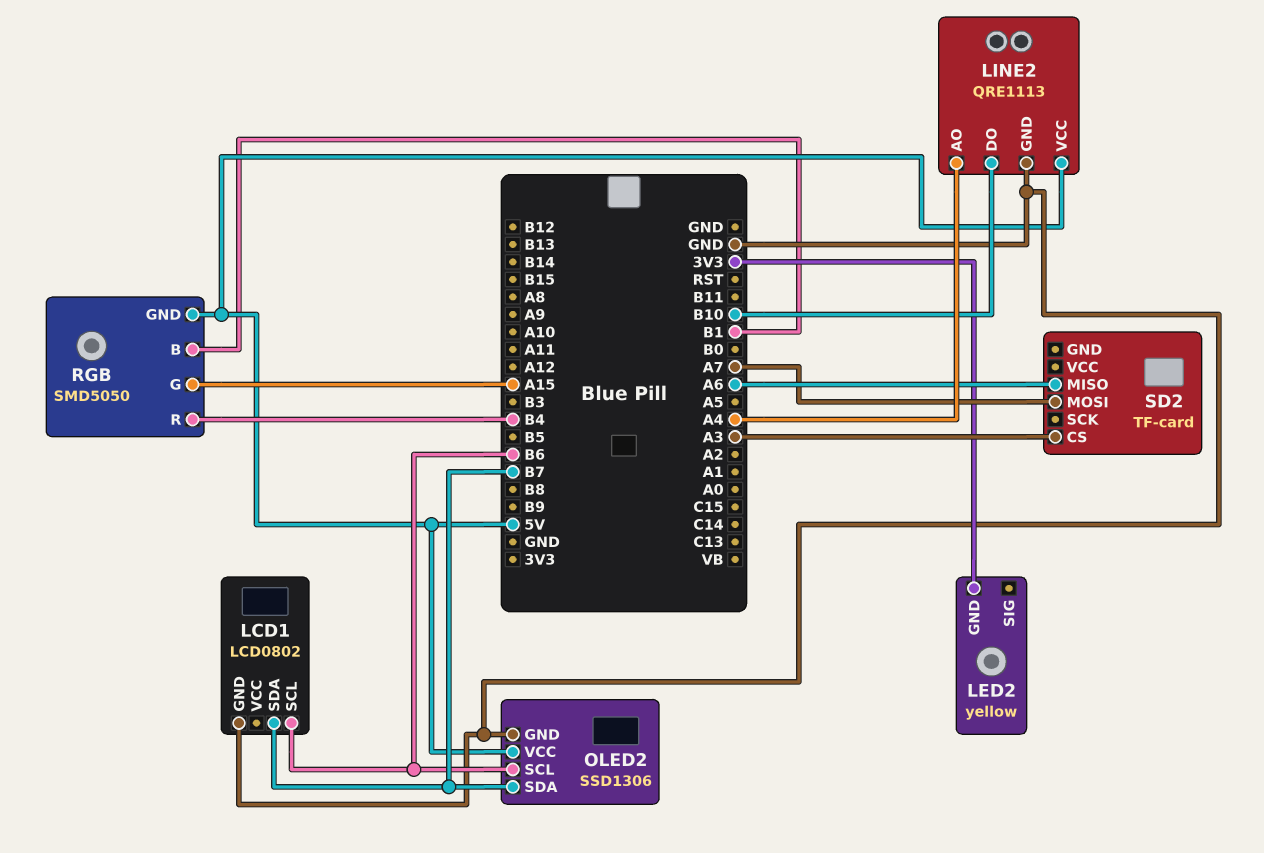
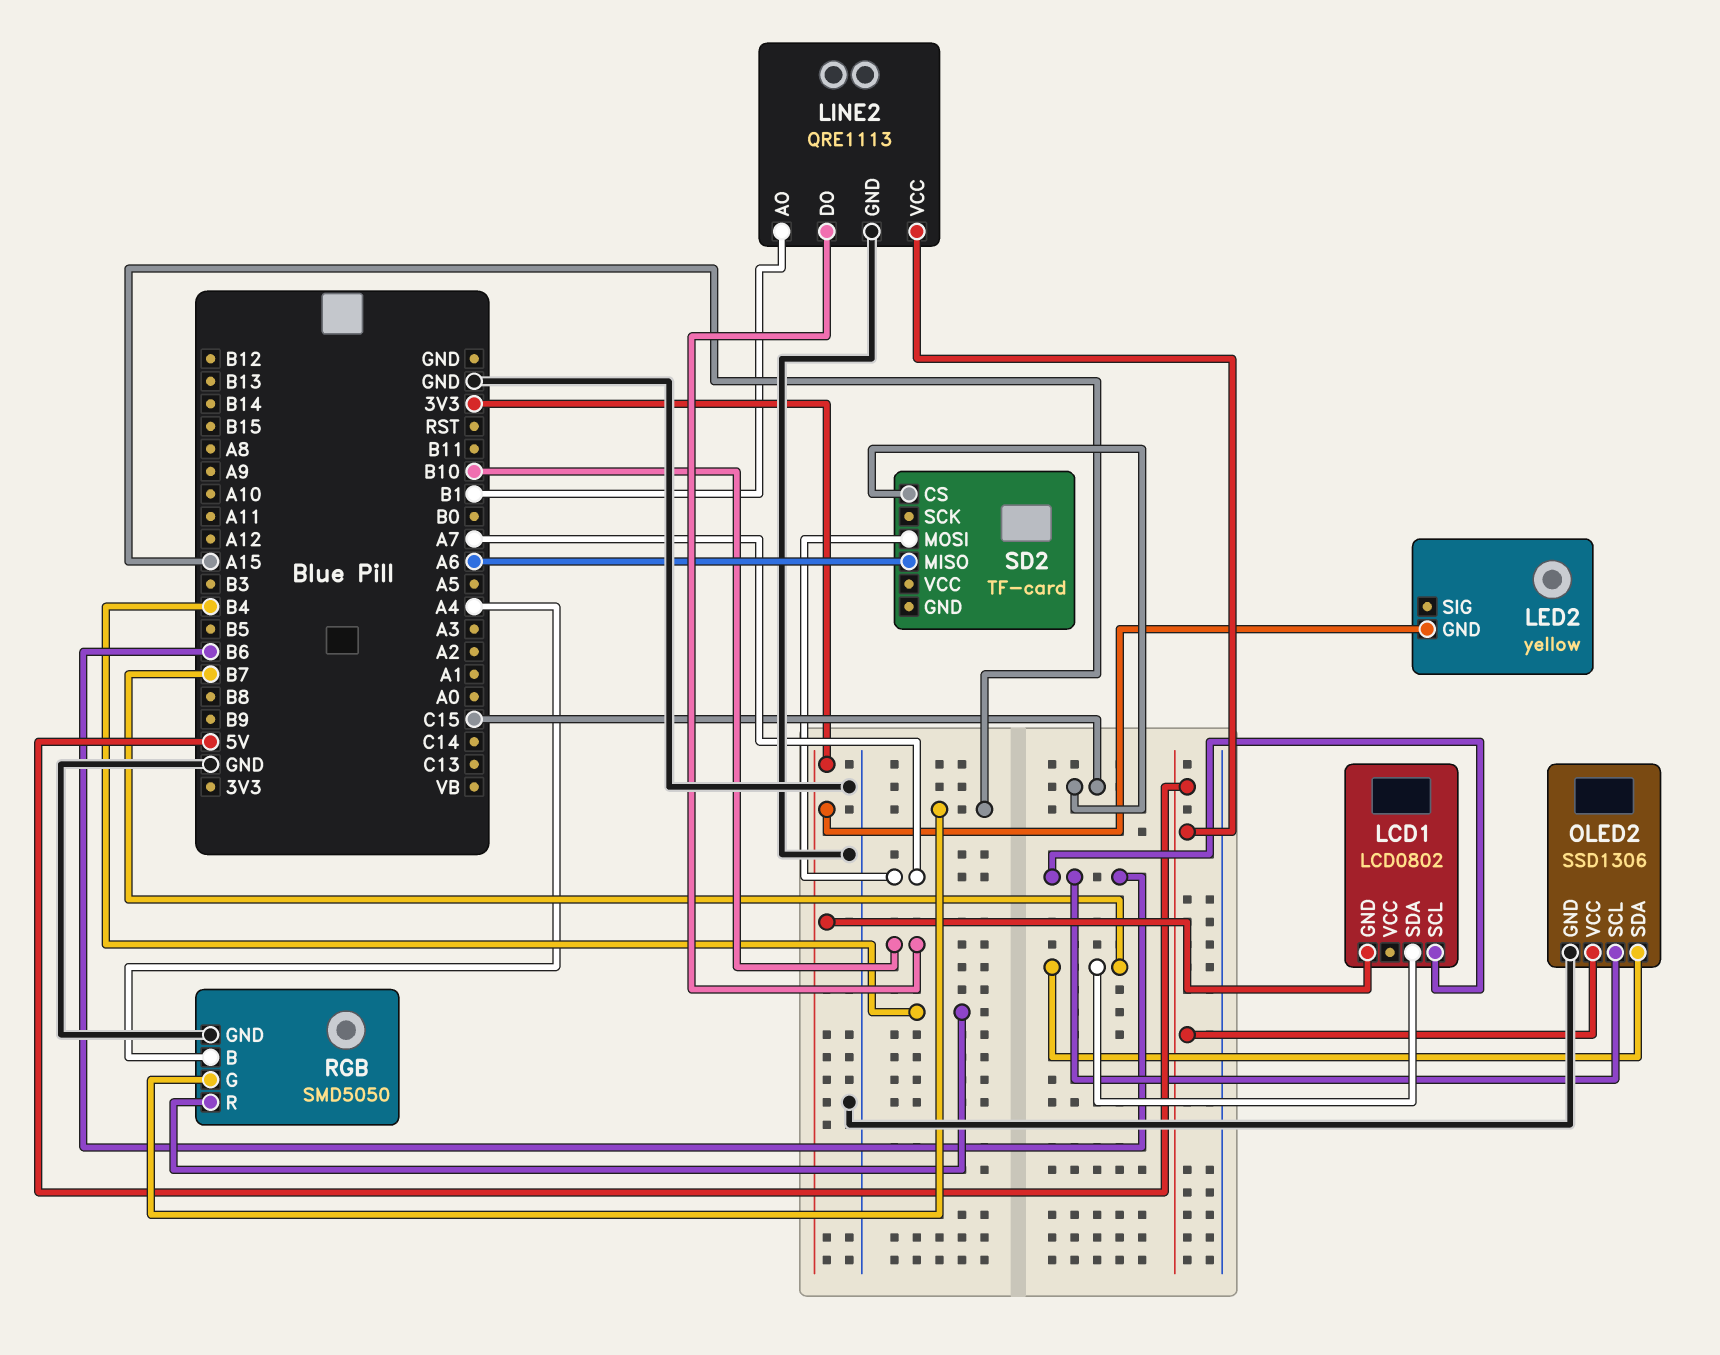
LCD1 pin GND: GND -> 3V3
LINE2 pin AO: A4 -> B1
RGB pin B: B1 -> A4
RGB pin GND: 5V -> GND
SD2 pin CS: A3 -> C15

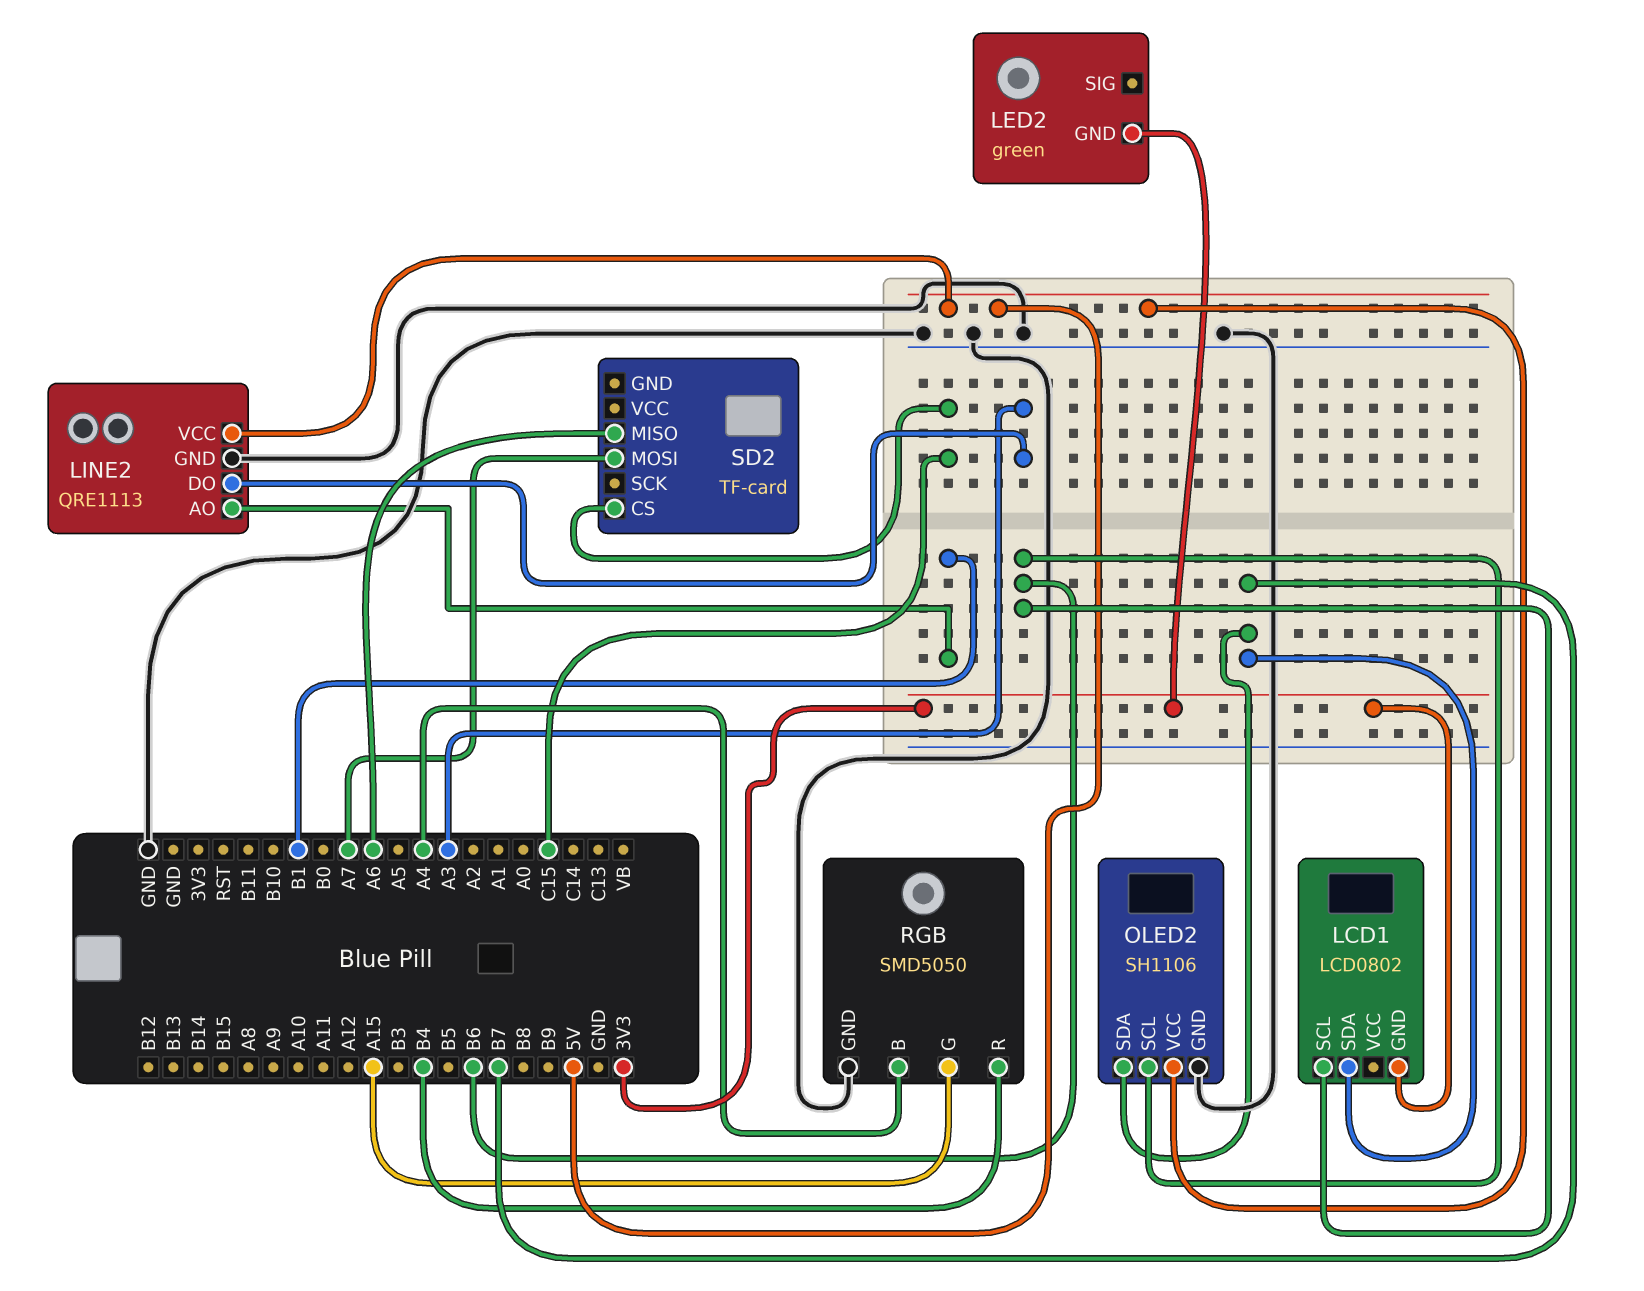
LED2: yellow -> green
LINE2 pin DO: B10 -> A3
OLED2: SSD1306 -> SH1106

